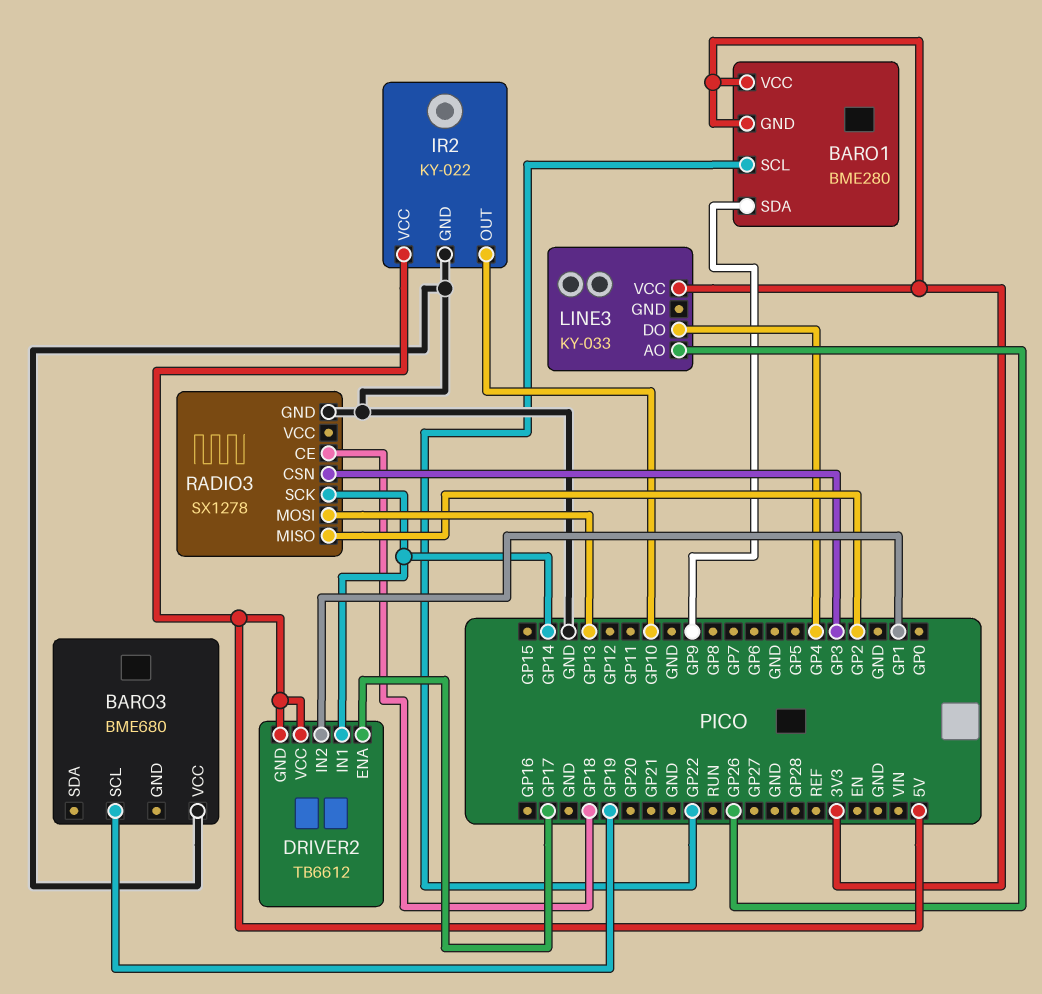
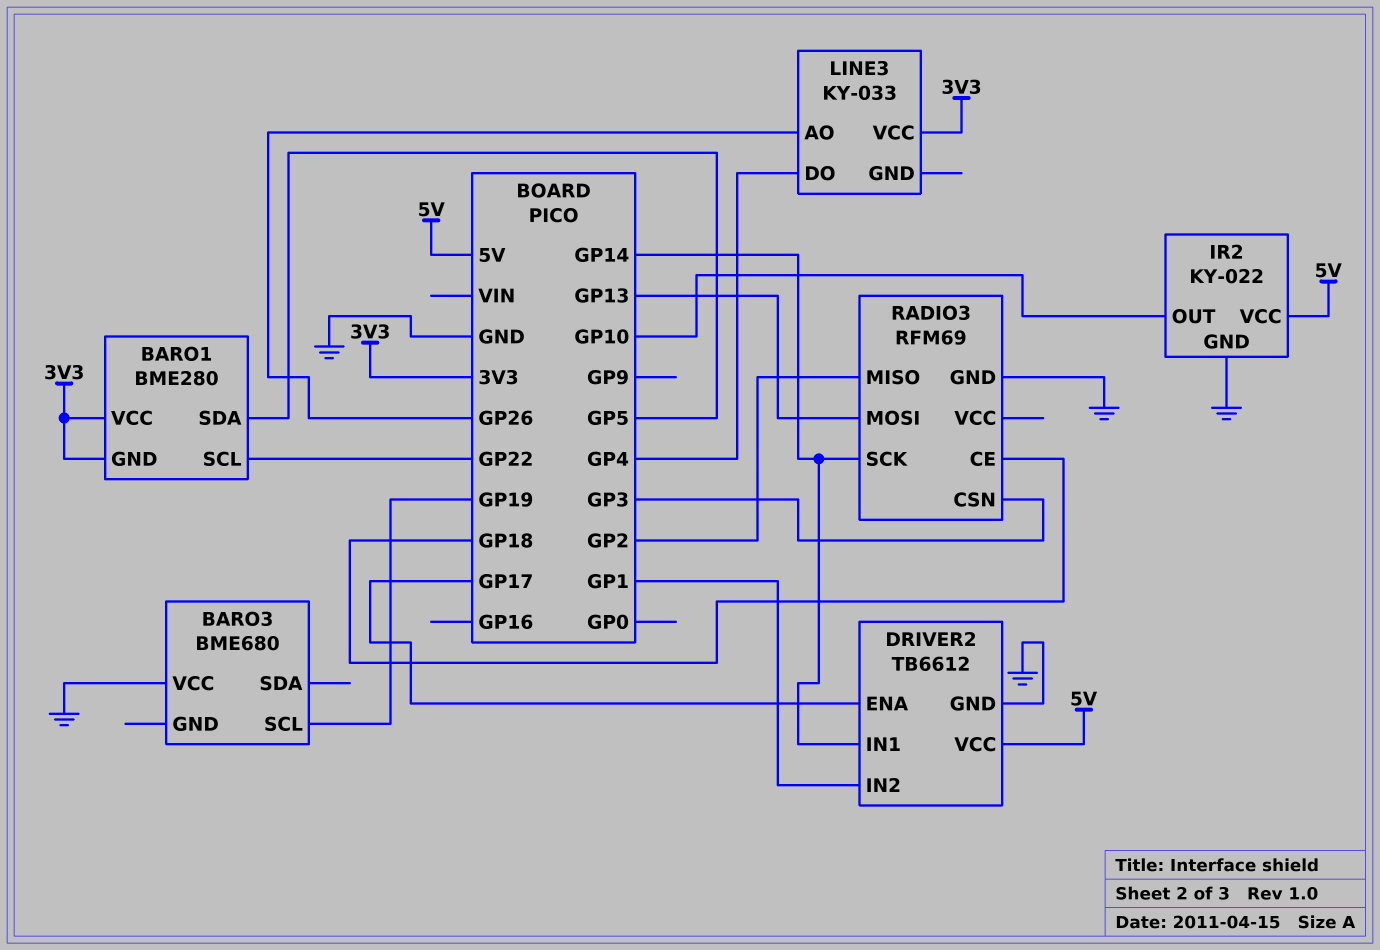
BARO1 pin SDA: GP9 -> GP5
DRIVER2 pin GND: 5V -> GND
RADIO3: SX1278 -> RFM69

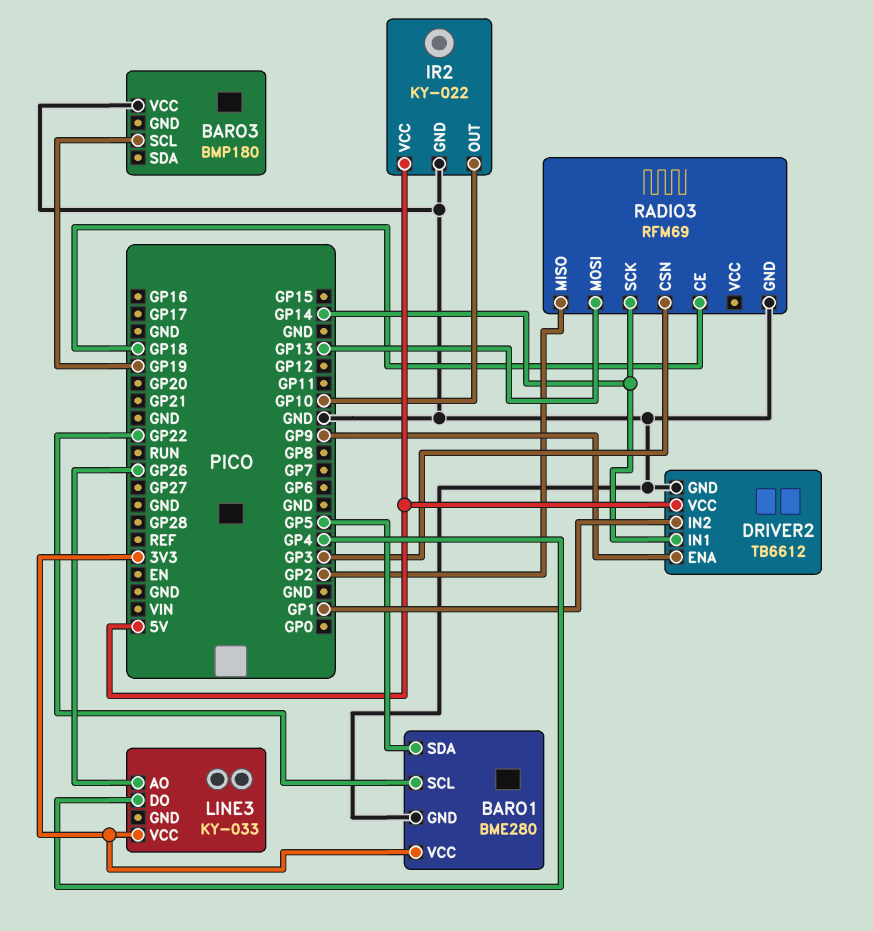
BARO1 pin GND: 3V3 -> GND
BARO3: BME680 -> BMP180
DRIVER2 pin ENA: GP17 -> GP9

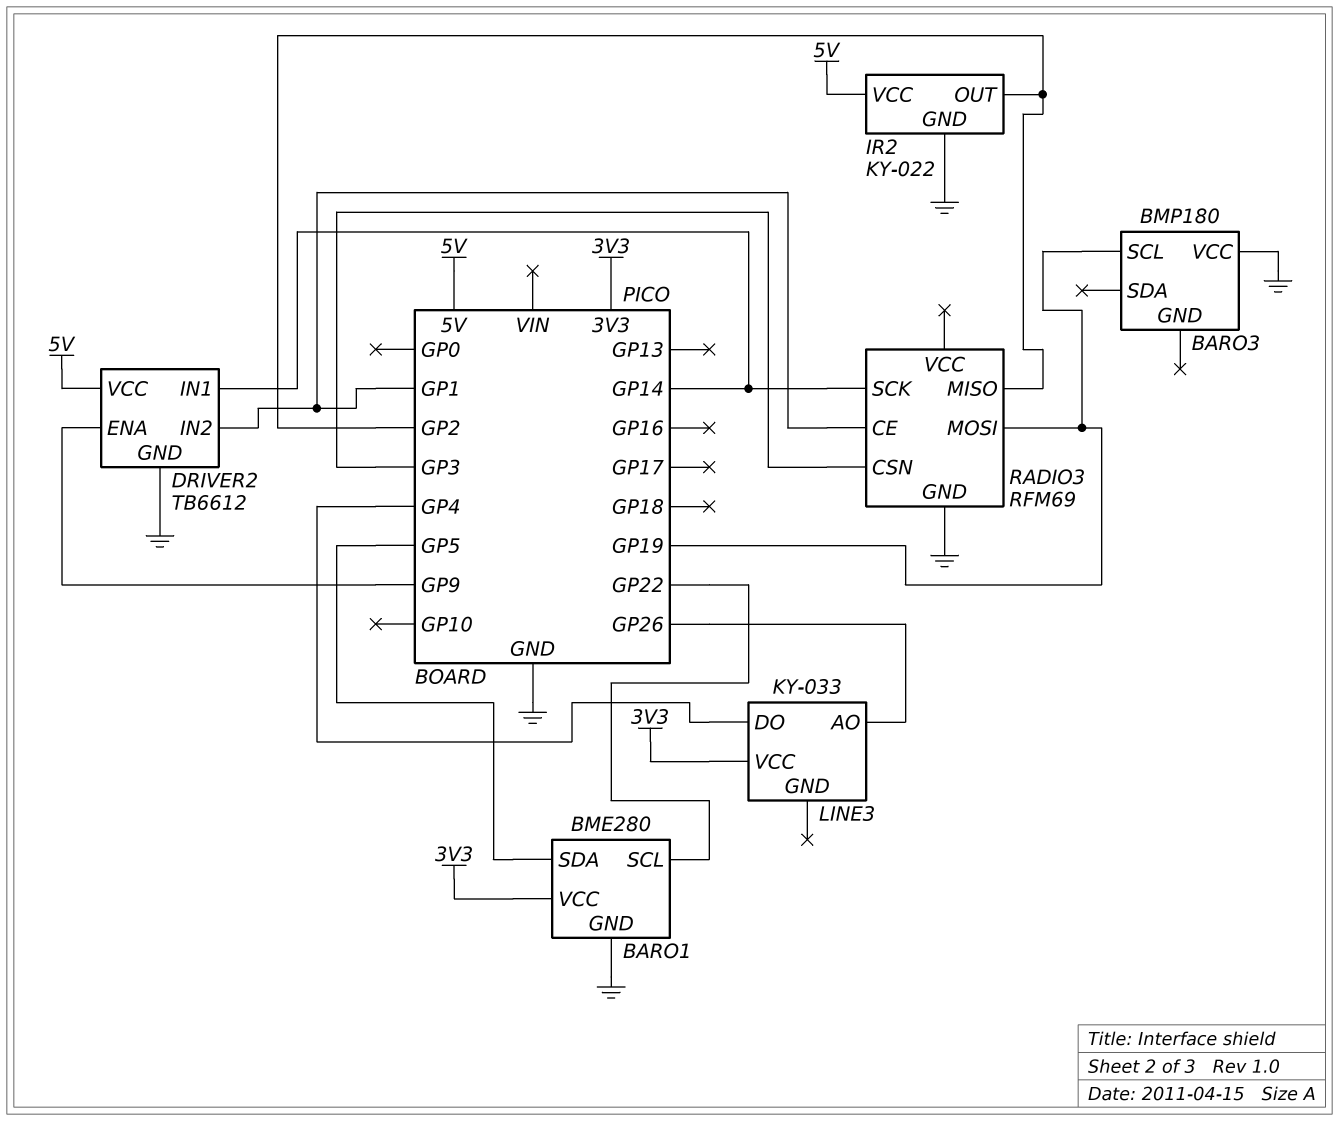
IR2 pin OUT: GP10 -> GP2
RADIO3 pin CE: GP18 -> GP1
RADIO3 pin MOSI: GP13 -> GP19

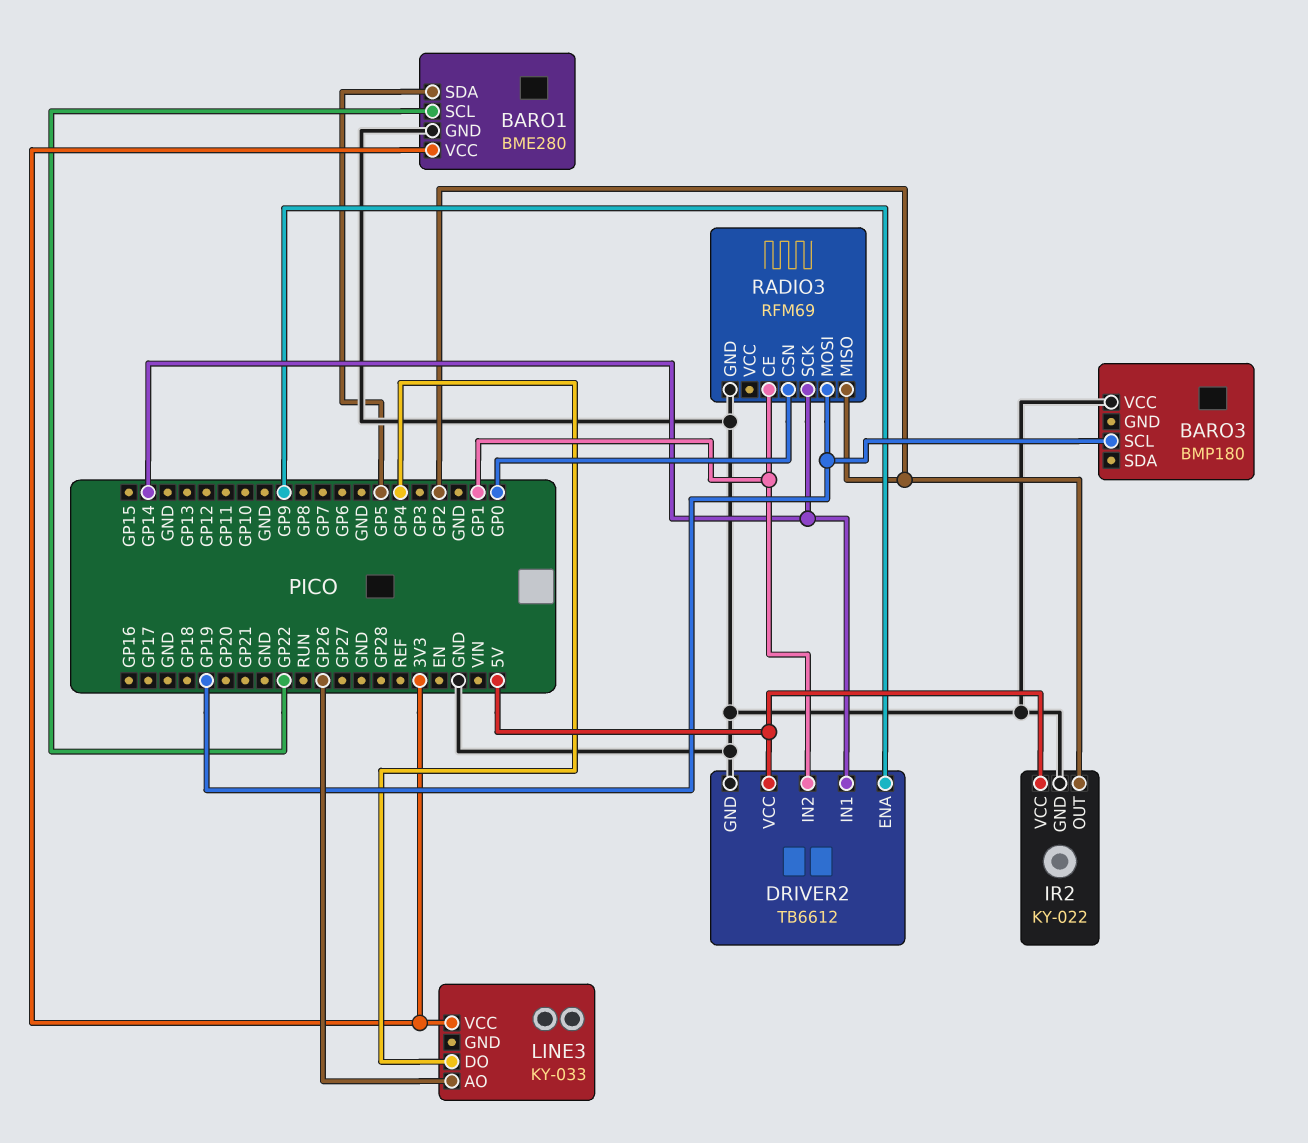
RADIO3 pin CSN: GP3 -> GP0

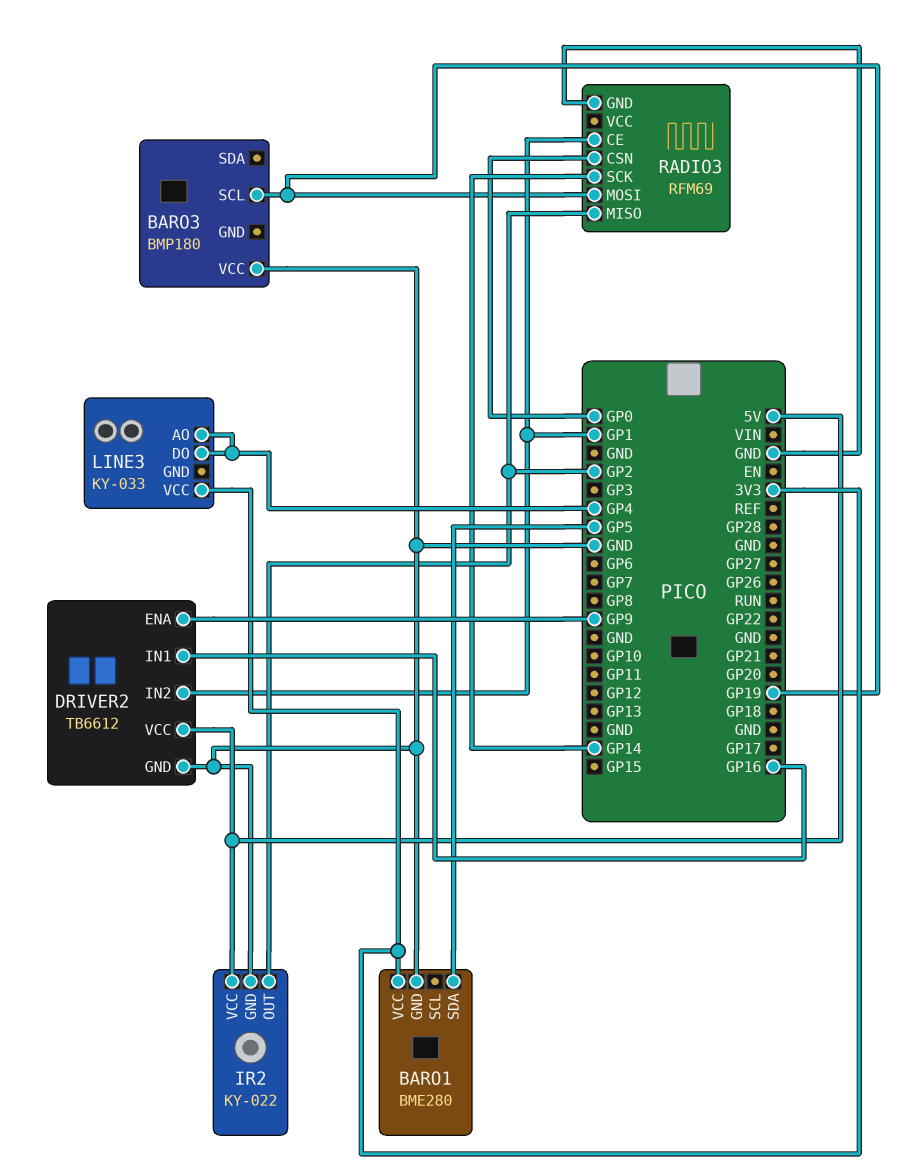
BARO1 pin SCL: GP22 -> none
DRIVER2 pin IN1: GP14 -> GP16
LINE3 pin AO: GP26 -> GP4

